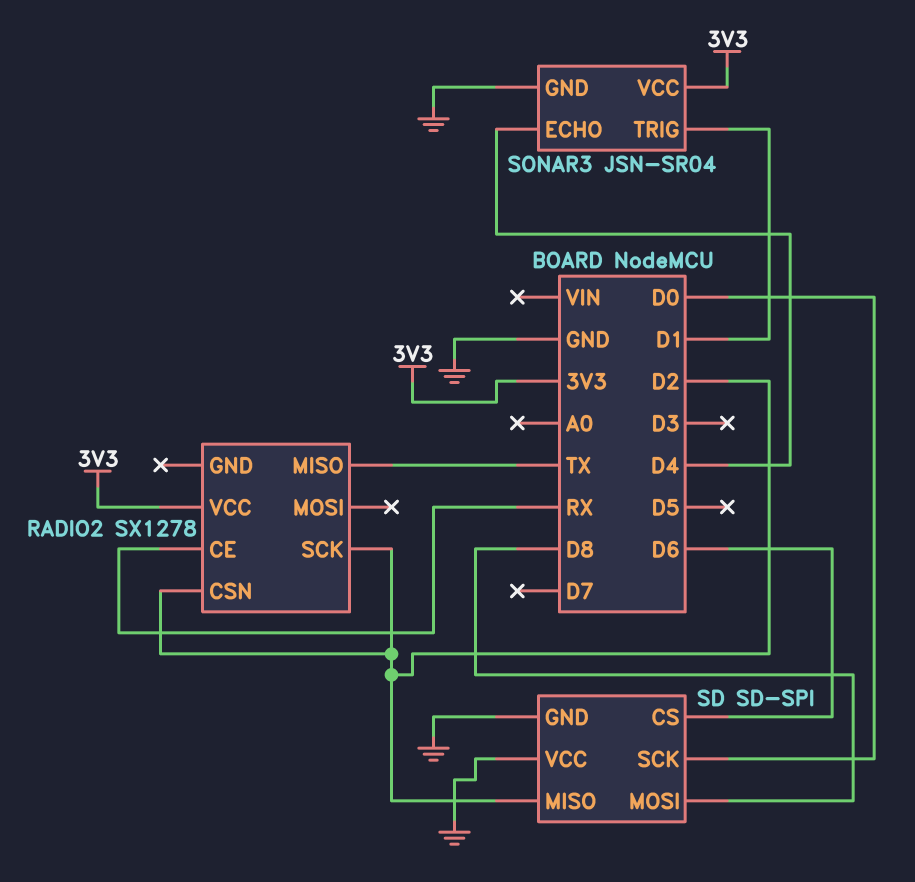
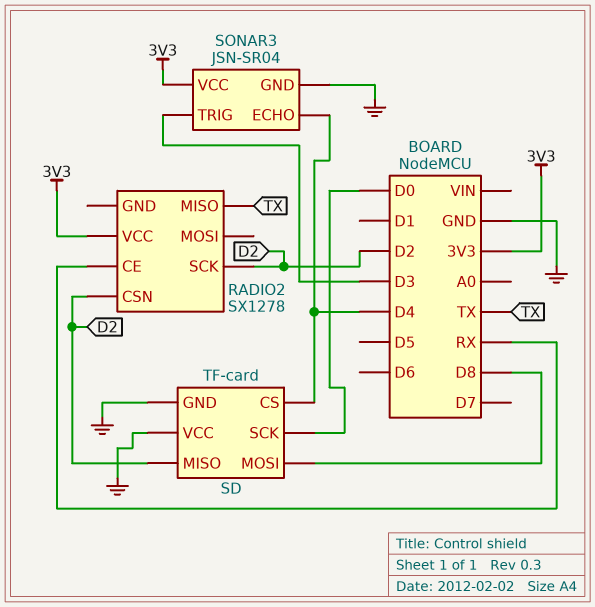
SD: SD-SPI -> TF-card
SD pin CS: D6 -> D4
SONAR3 pin TRIG: D1 -> D3

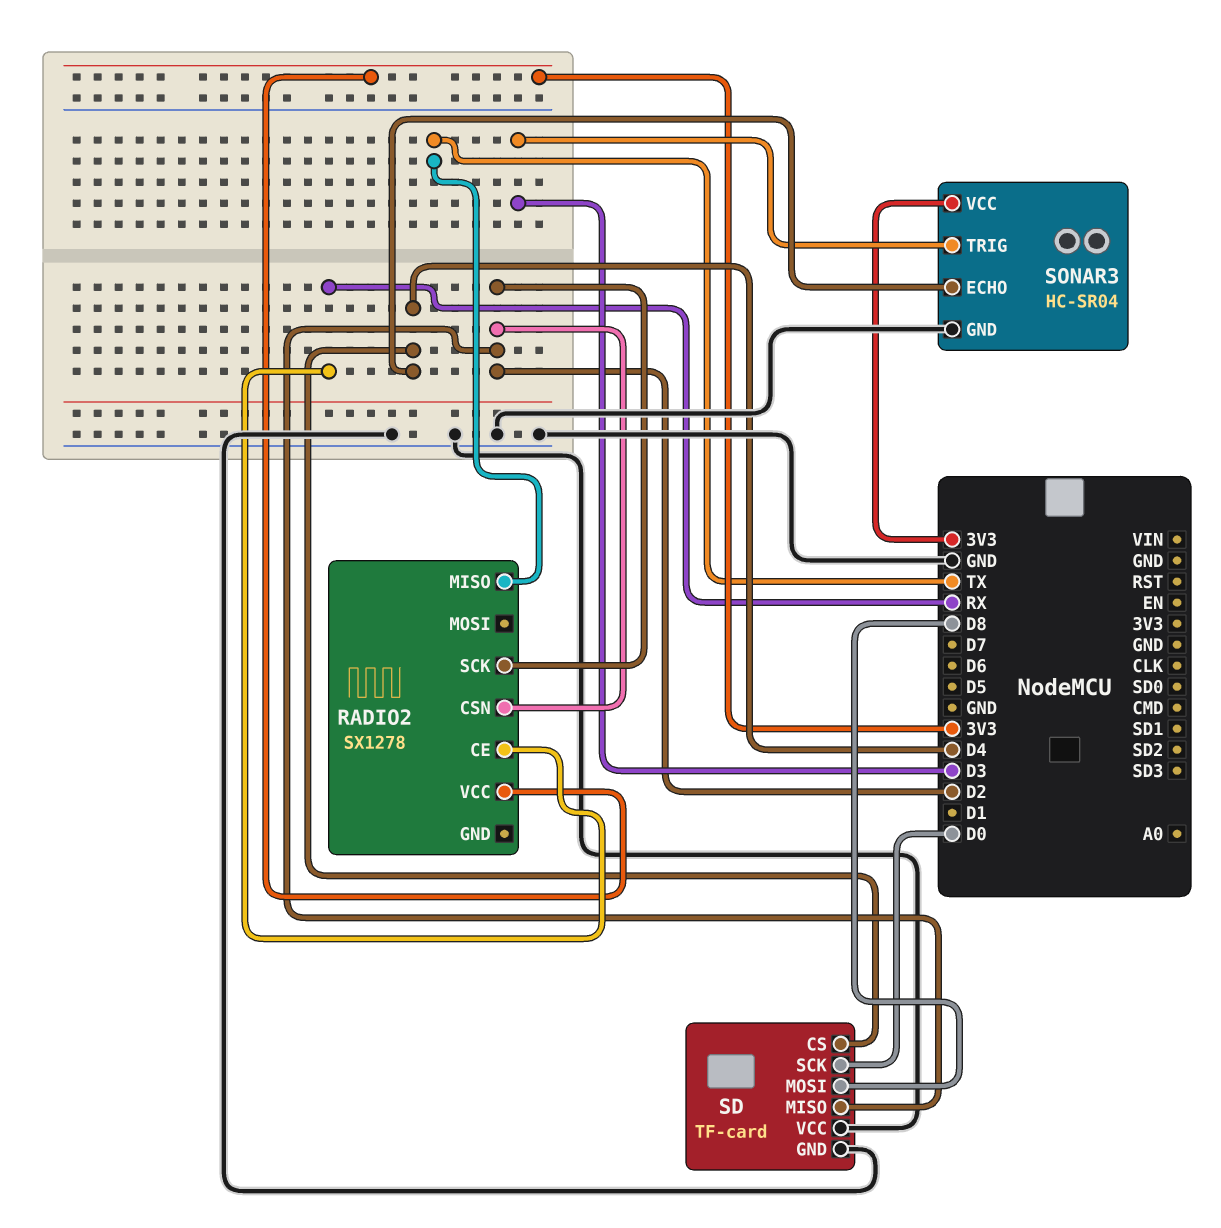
SONAR3: JSN-SR04 -> HC-SR04

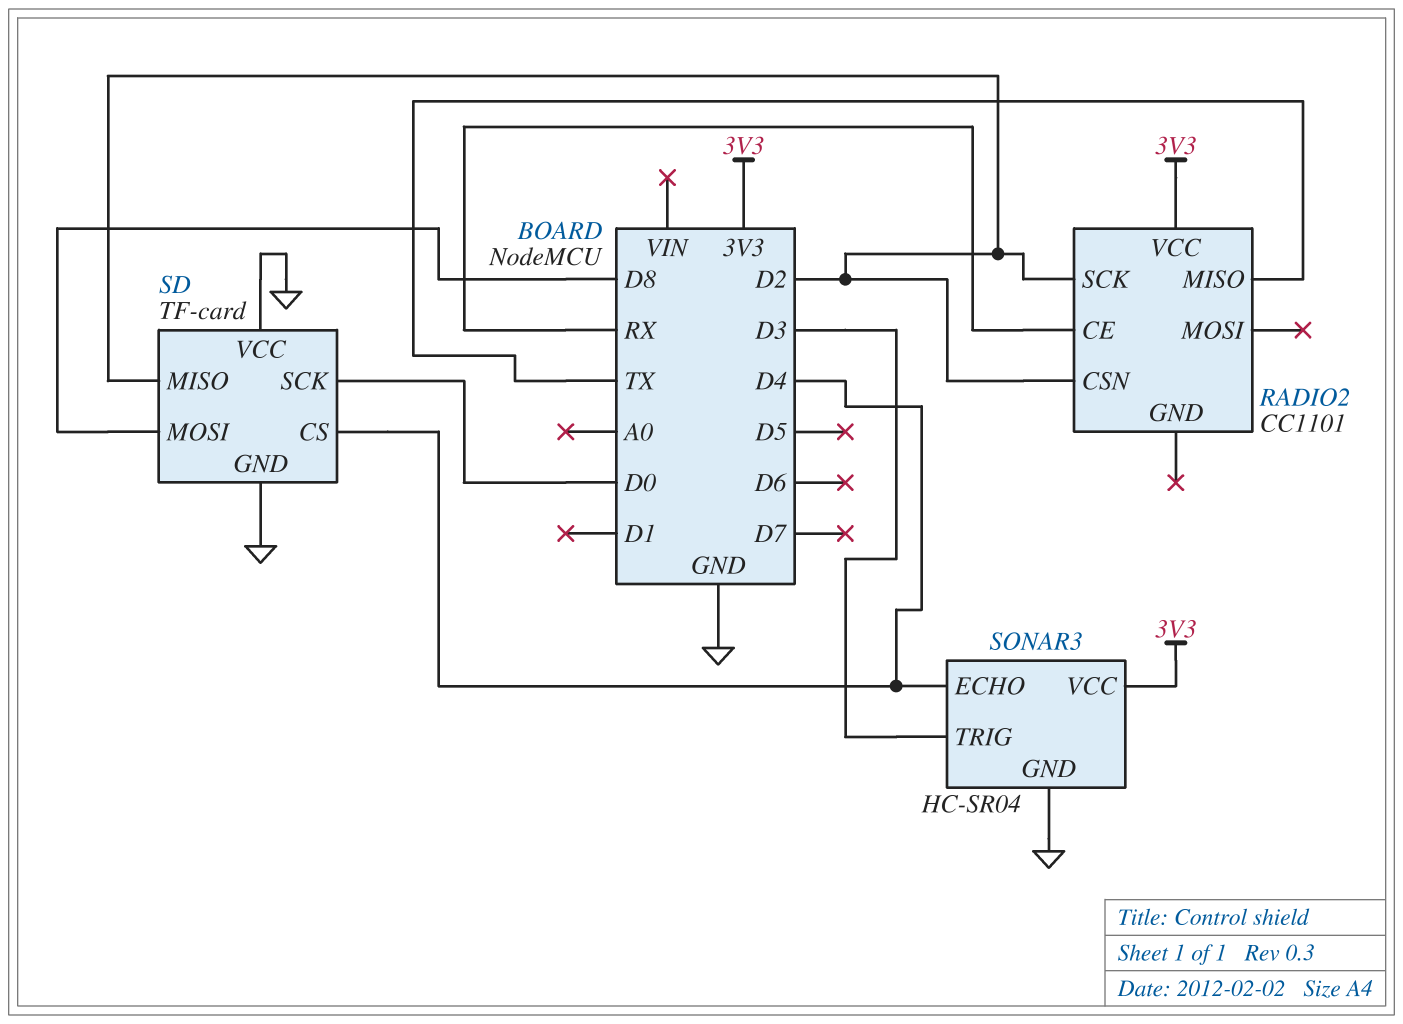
RADIO2: SX1278 -> CC1101

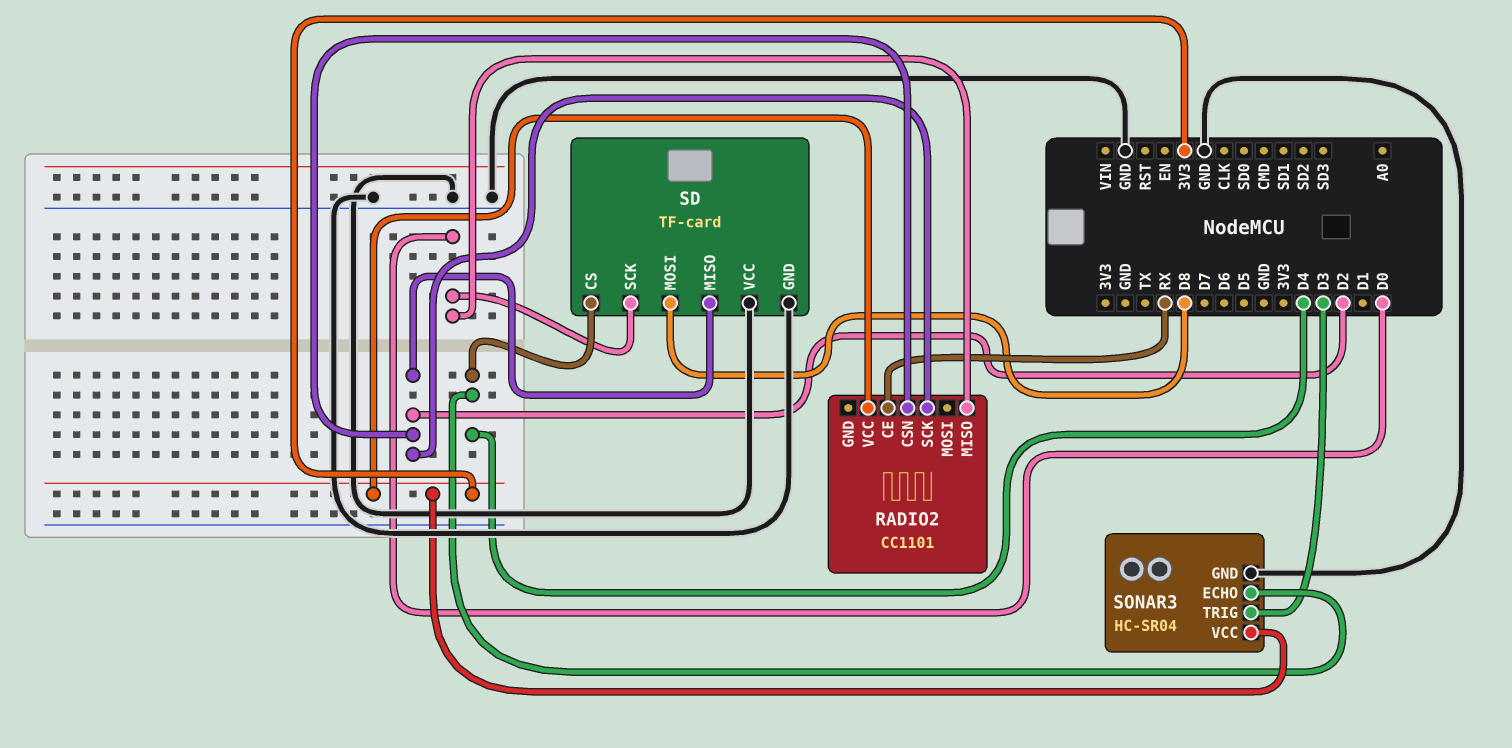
RADIO2 pin MISO: TX -> D0

